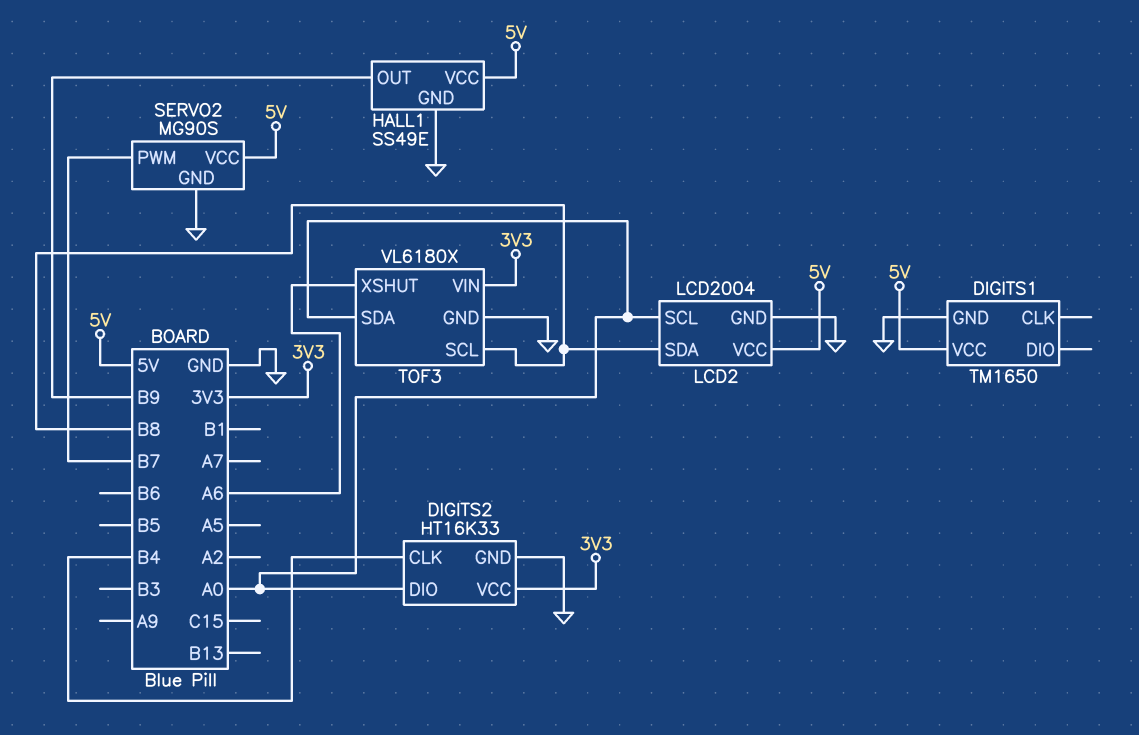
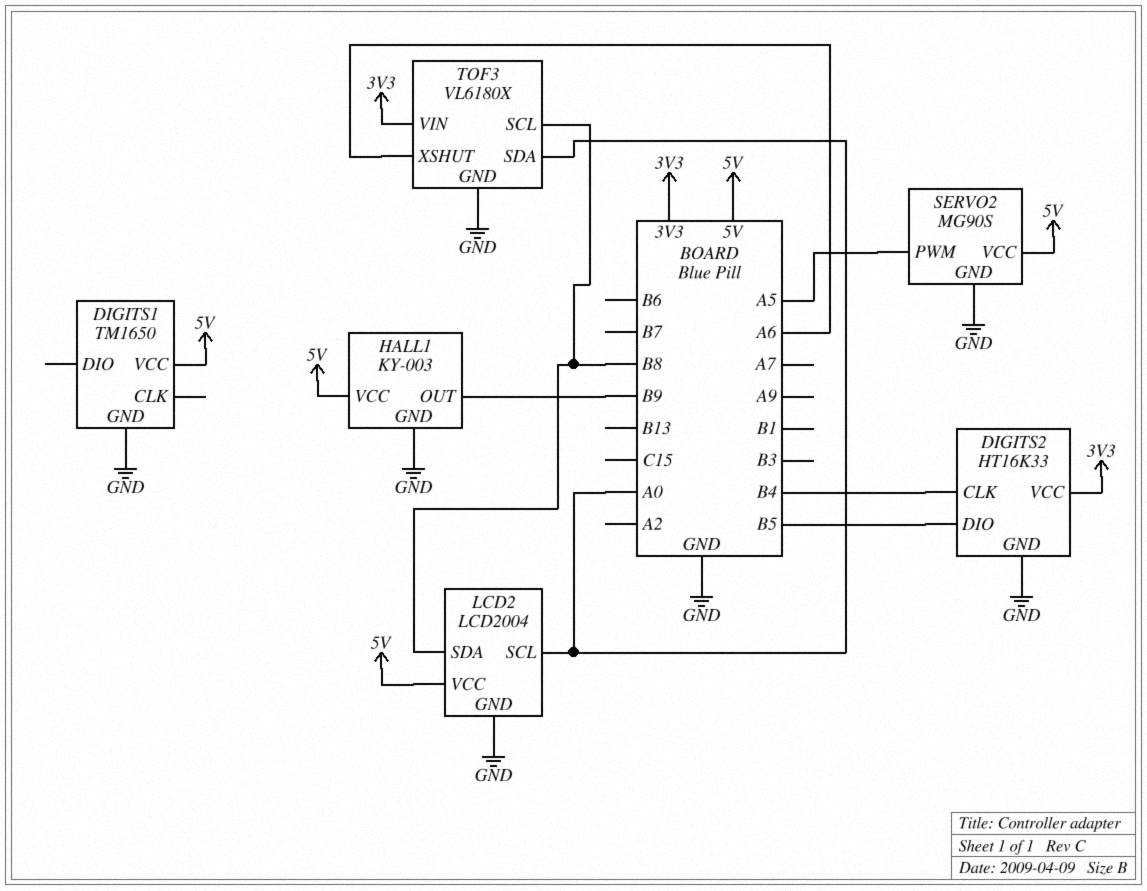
DIGITS2 pin DIO: A0 -> B5
HALL1: SS49E -> KY-003
SERVO2 pin PWM: B7 -> A5

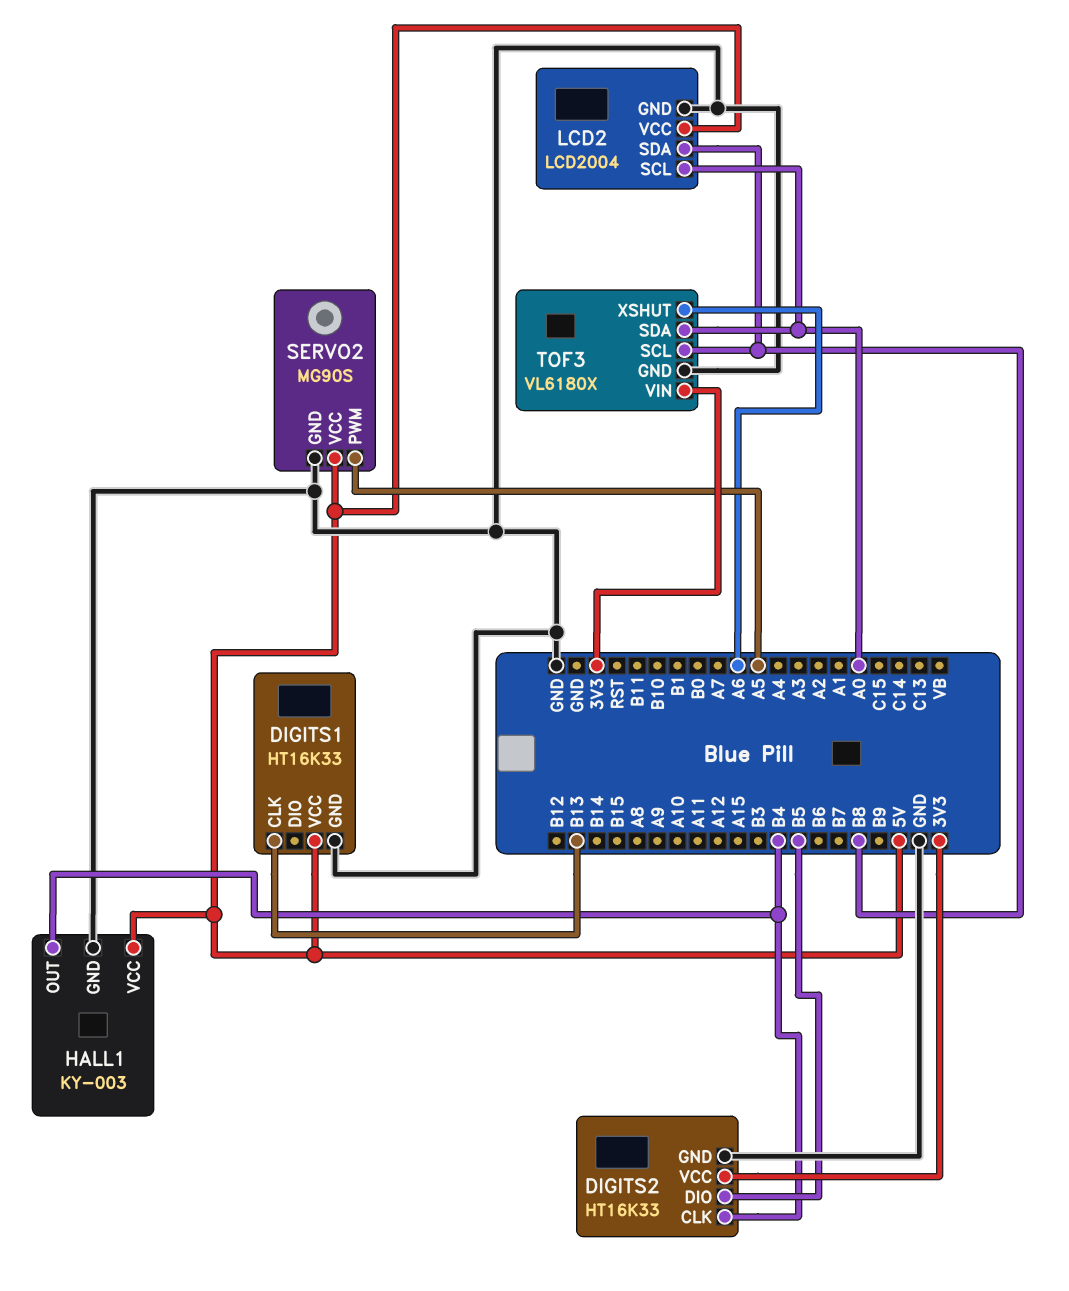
DIGITS1: TM1650 -> HT16K33
DIGITS1 pin CLK: none -> B13
HALL1 pin OUT: B9 -> B4

